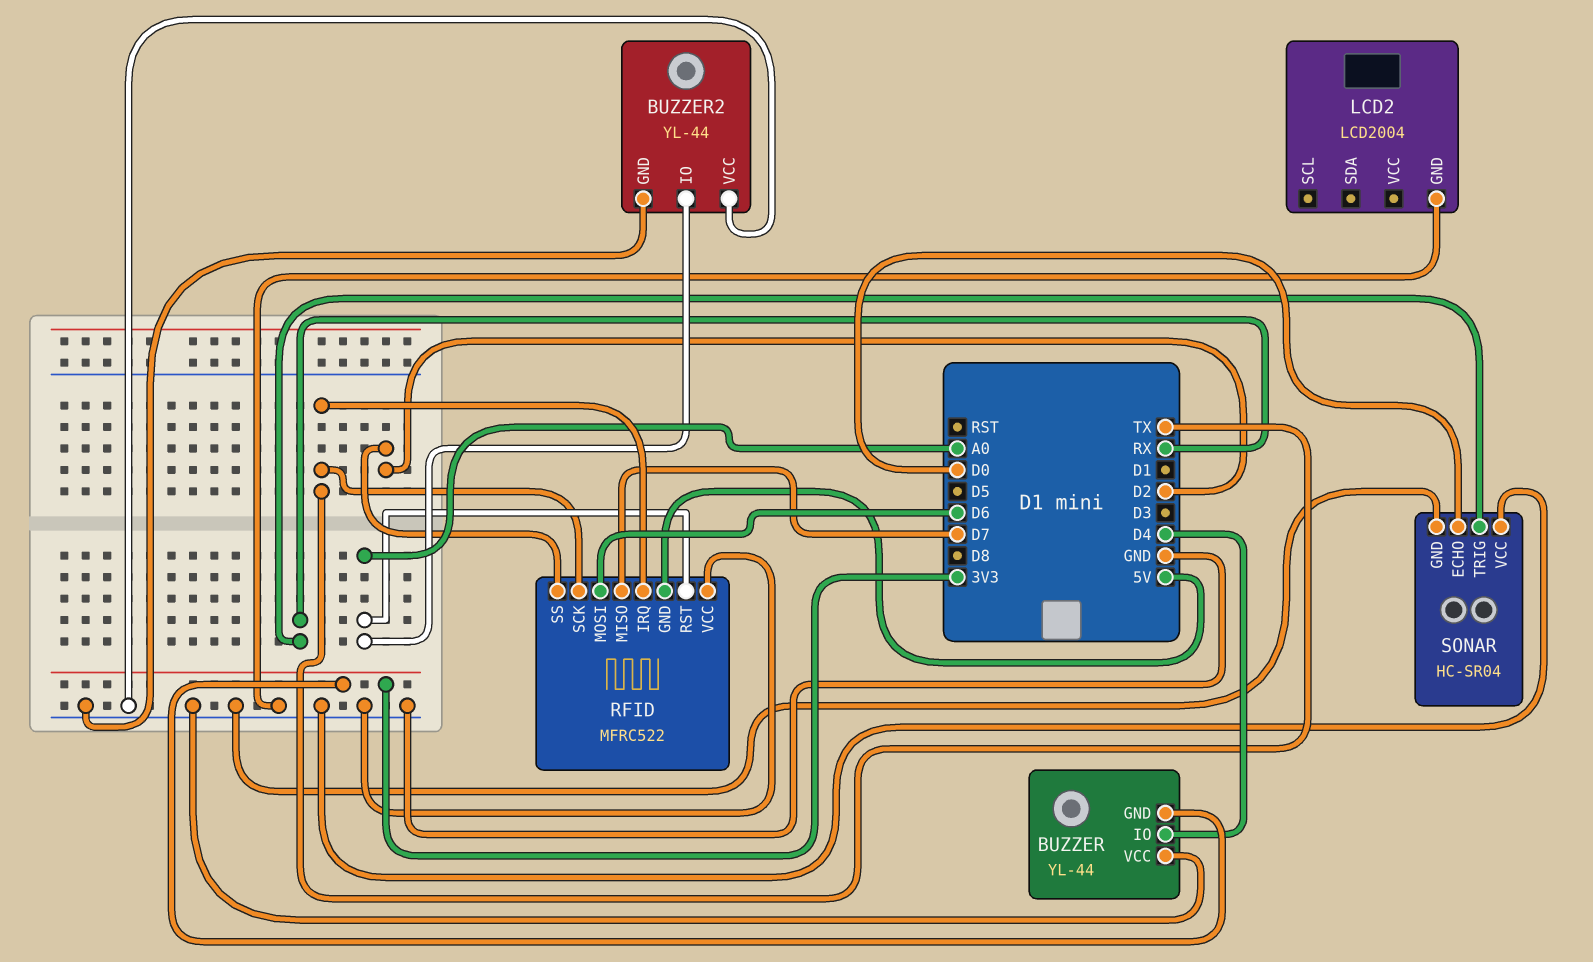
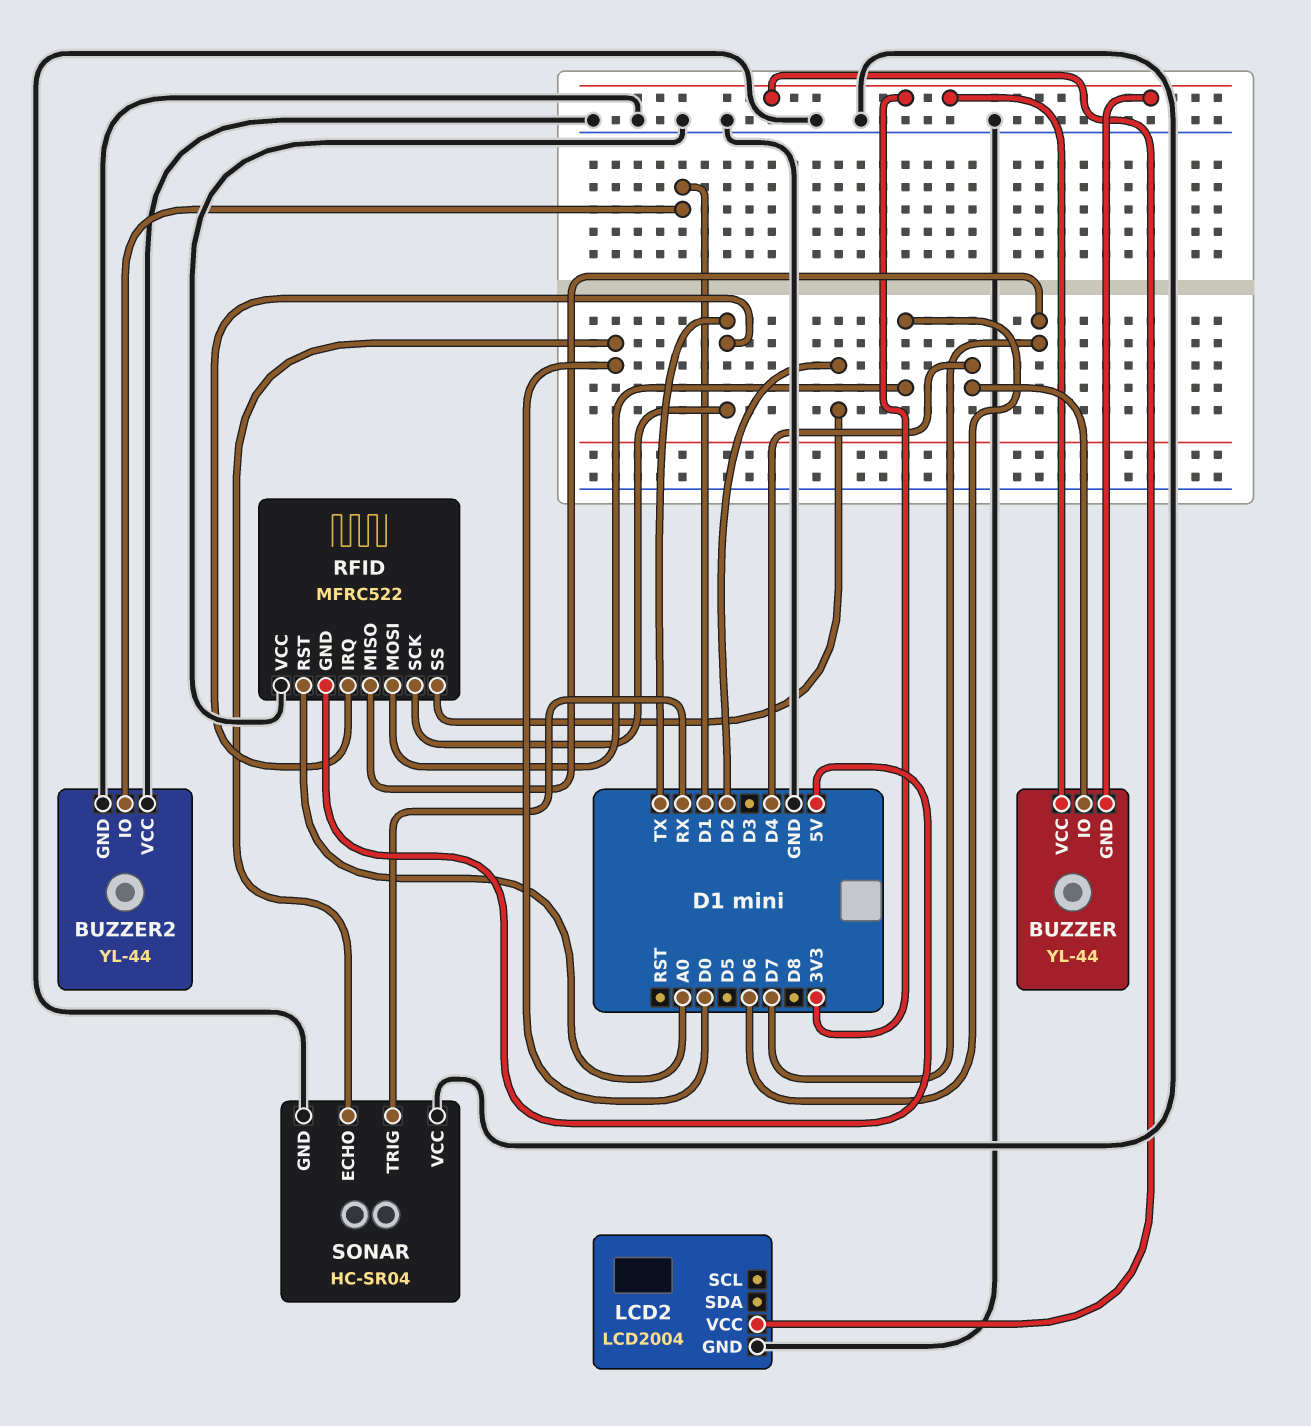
BUZZER pin VCC: GND -> 3V3
BUZZER2 pin IO: A0 -> D1
LCD2 pin VCC: none -> 3V3

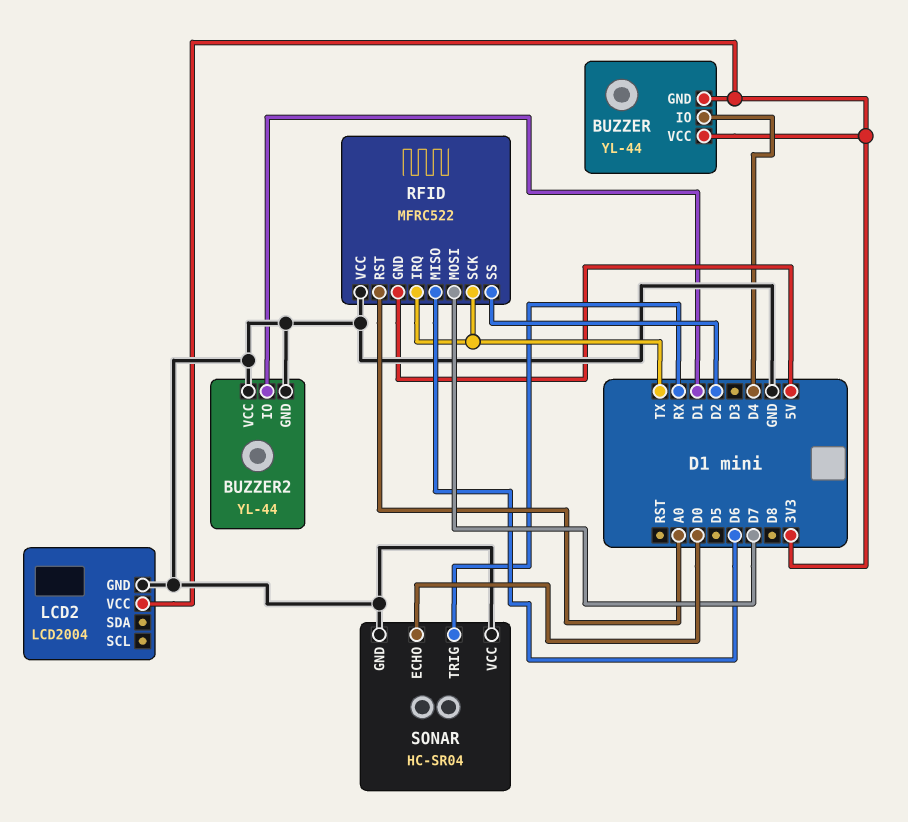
RFID pin MISO: D7 -> D6
RFID pin MOSI: D6 -> D7

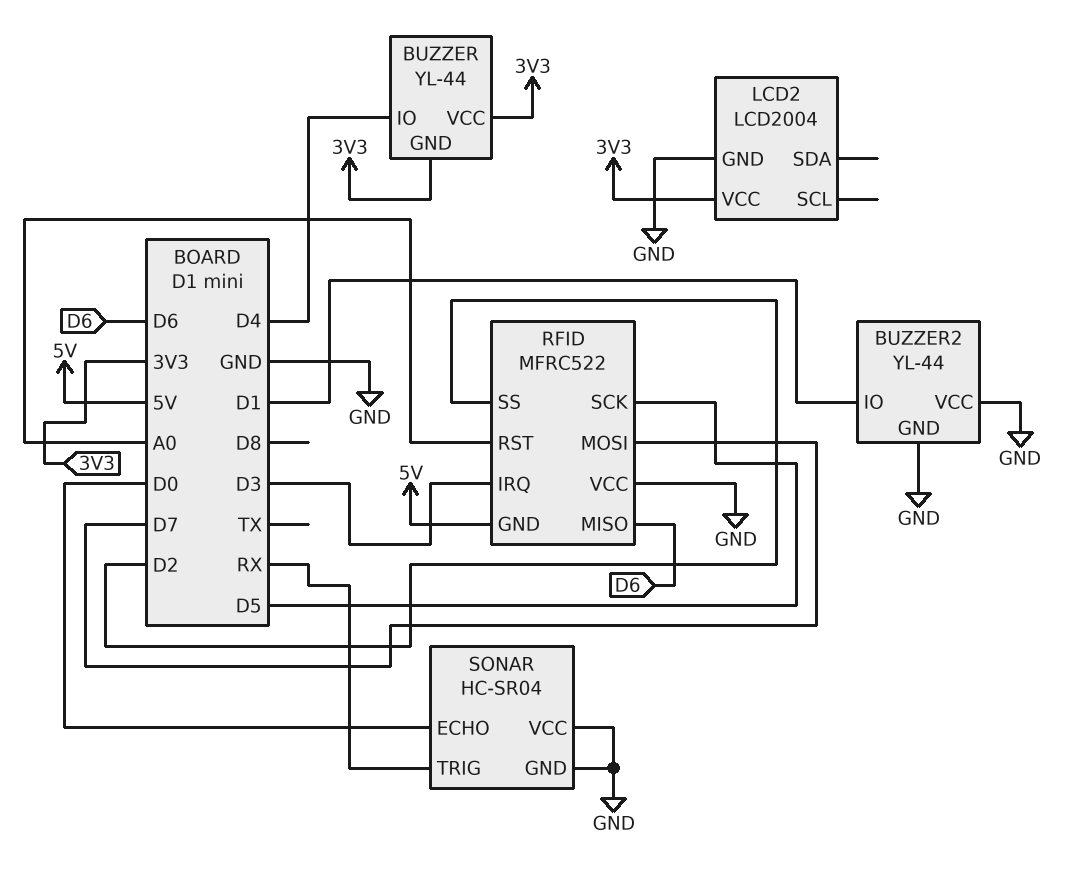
RFID pin IRQ: TX -> D3
RFID pin SCK: TX -> D5

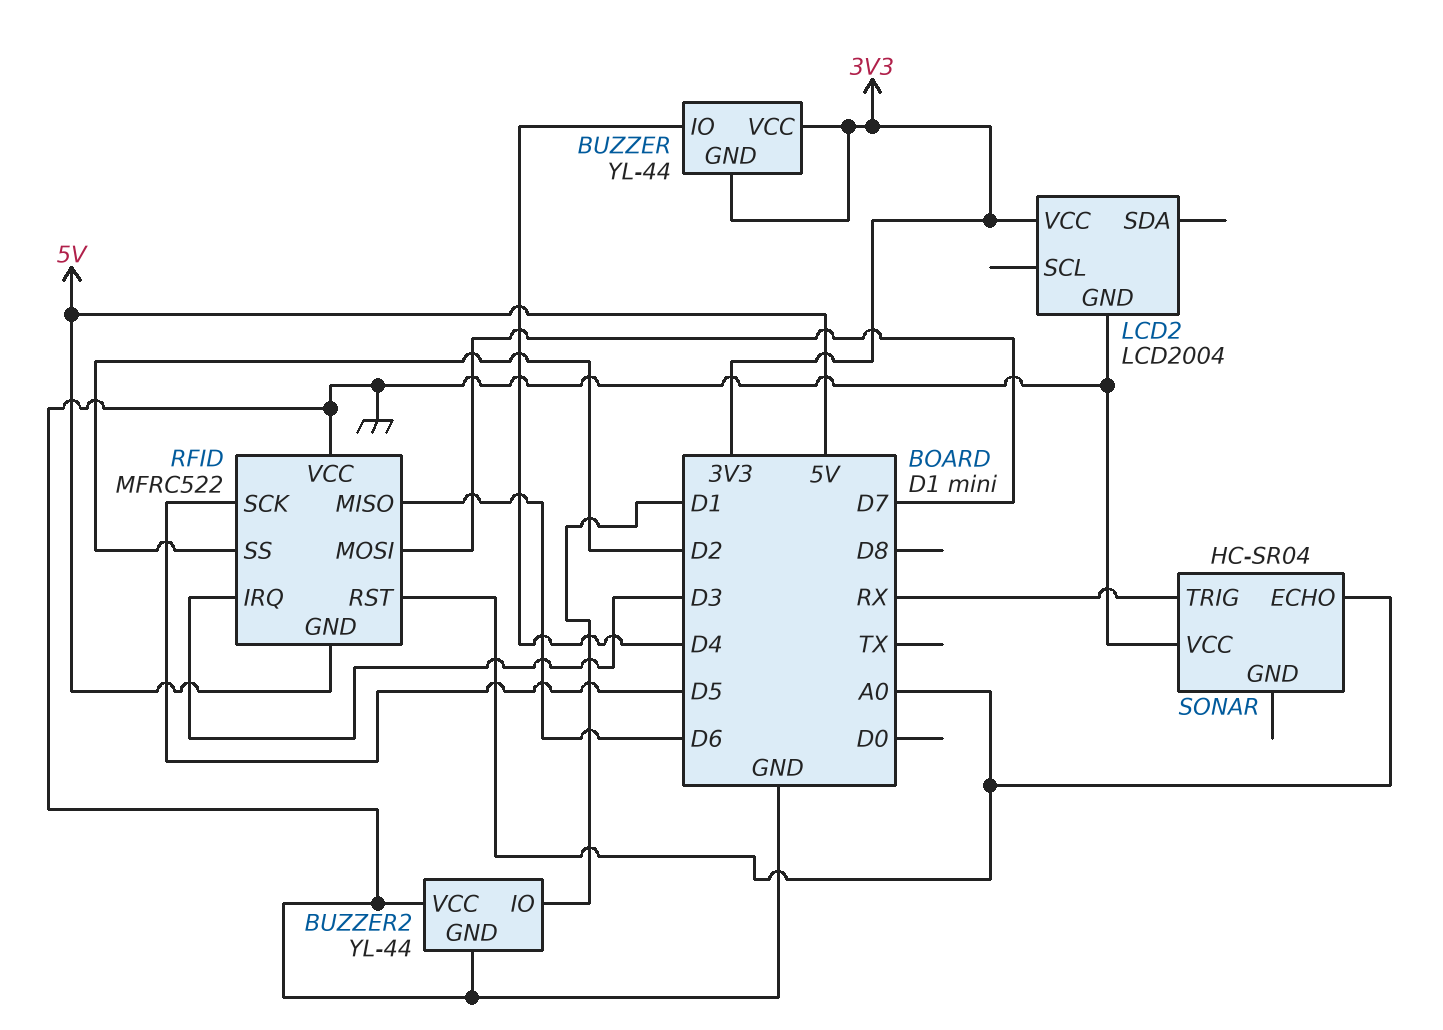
SONAR pin ECHO: D0 -> A0
SONAR pin GND: GND -> none

